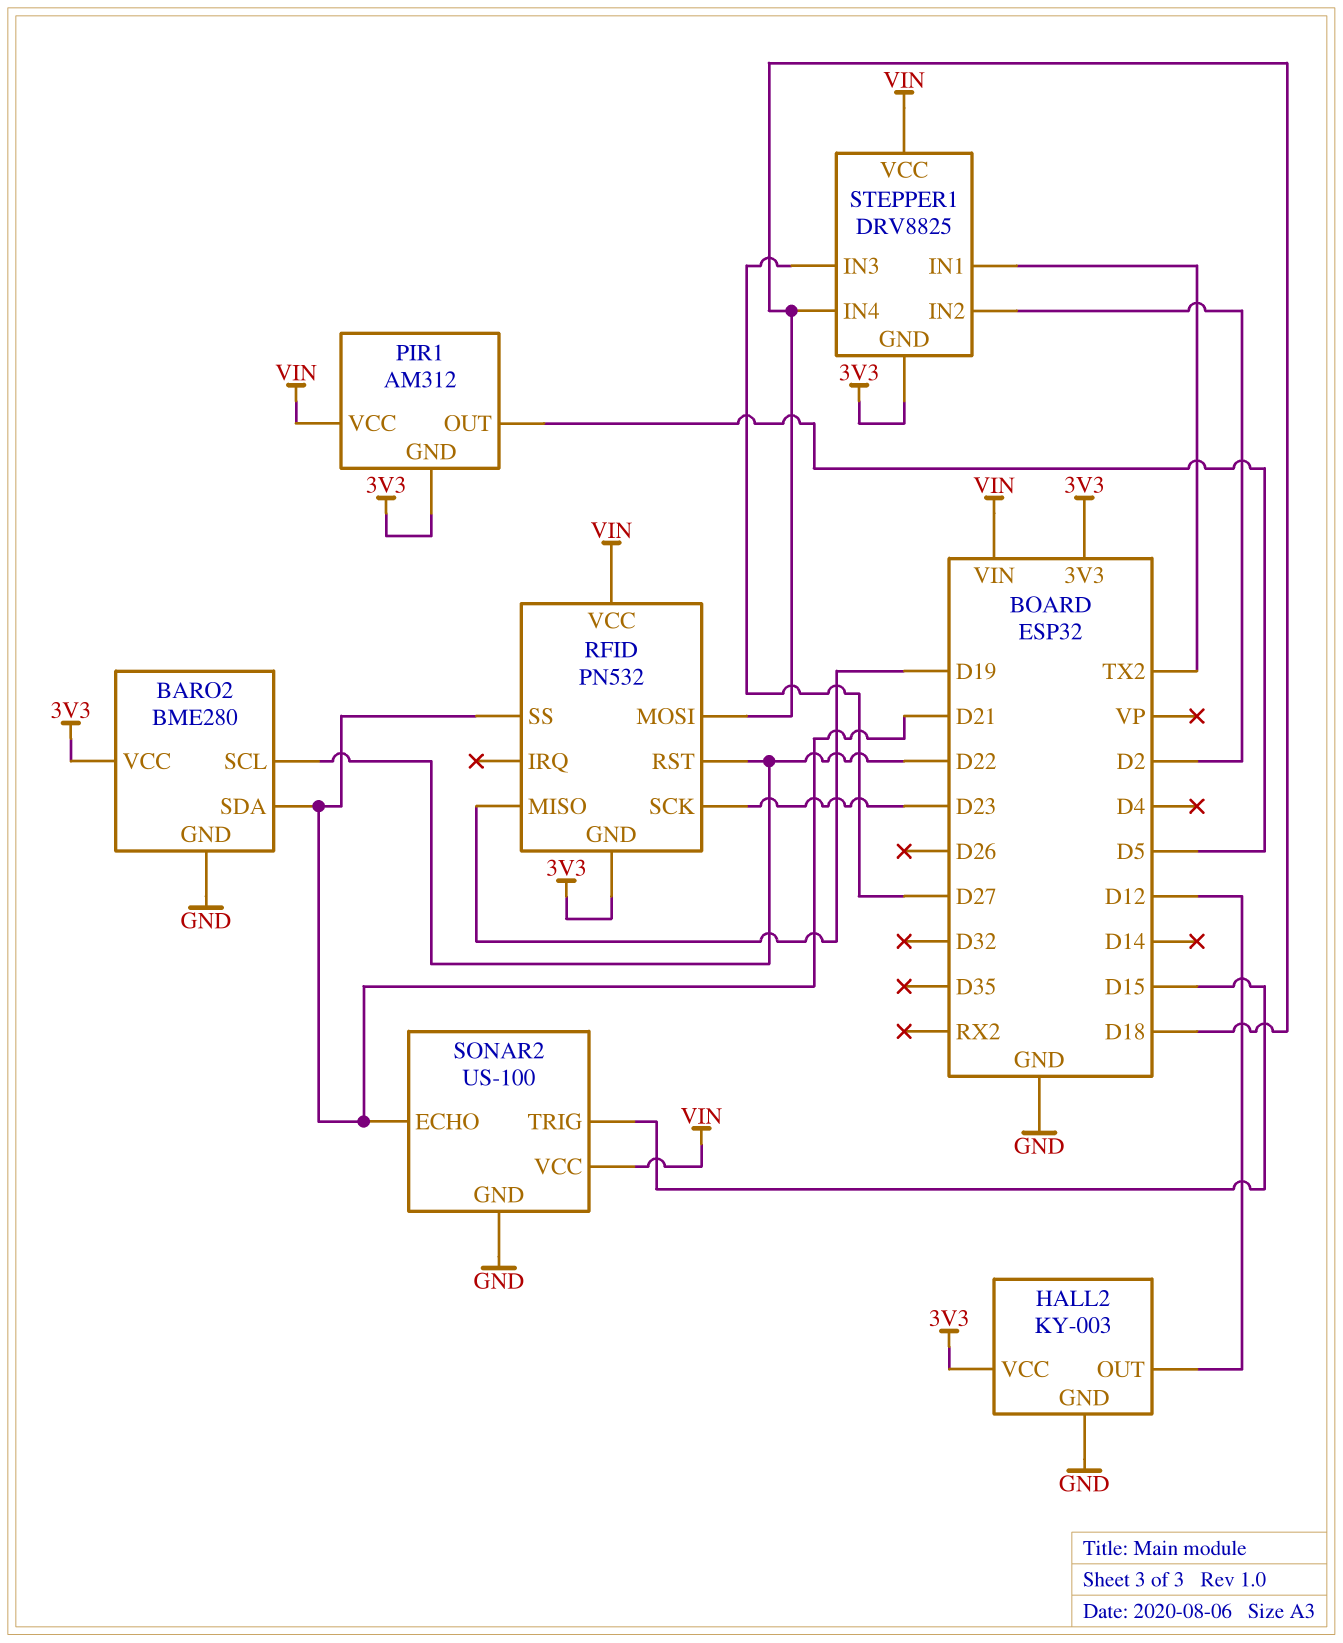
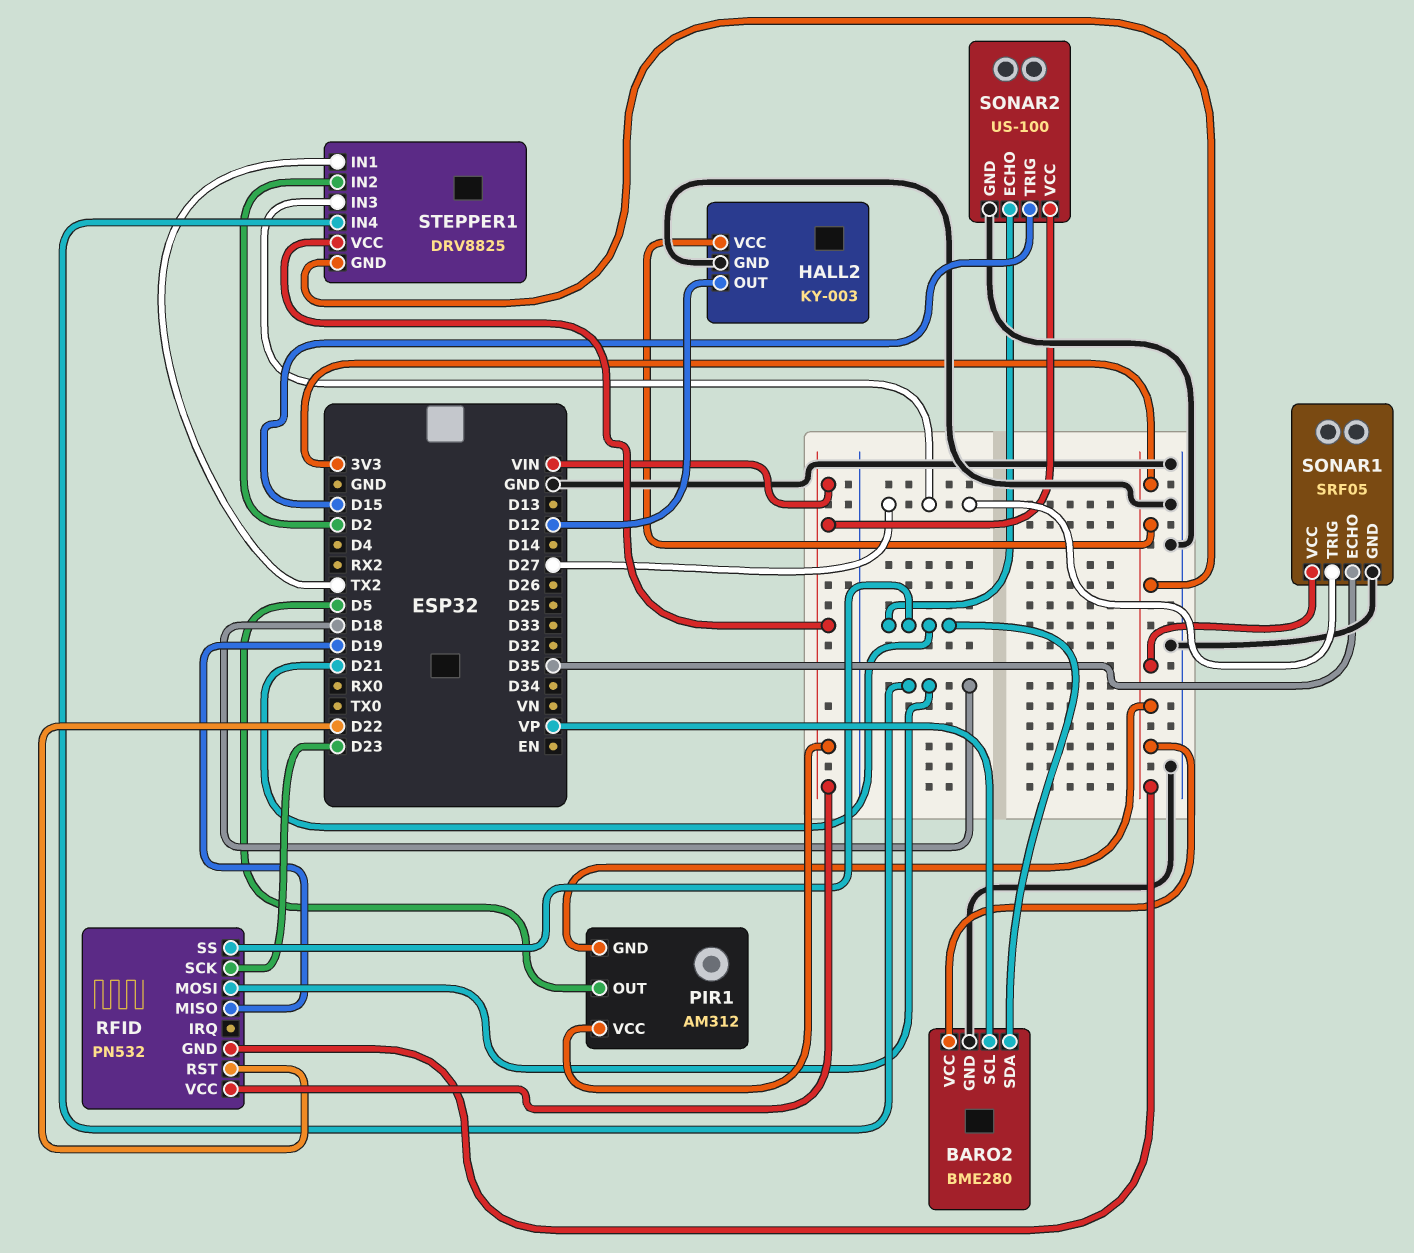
BARO2 pin SCL: D22 -> VP
SONAR1: none -> SRF05
SONAR1 pin ECHO: none -> D35
SONAR1 pin GND: none -> GND
SONAR1 pin TRIG: none -> D27
SONAR1 pin VCC: none -> 3V3

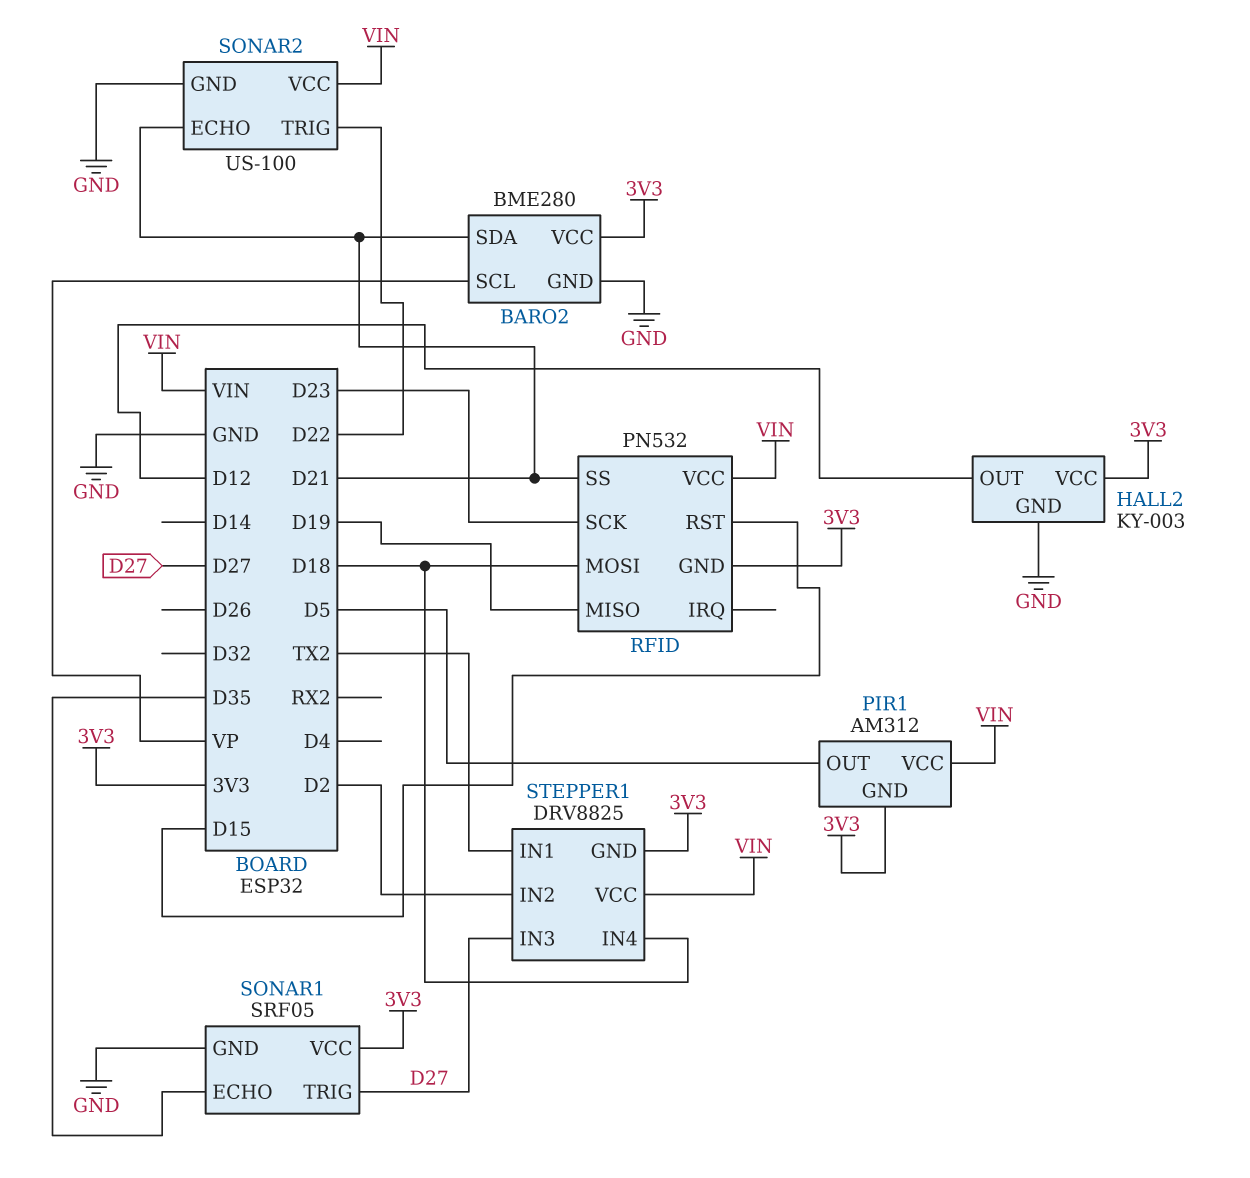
RFID pin RST: D22 -> D15
SONAR2 pin TRIG: D15 -> D22

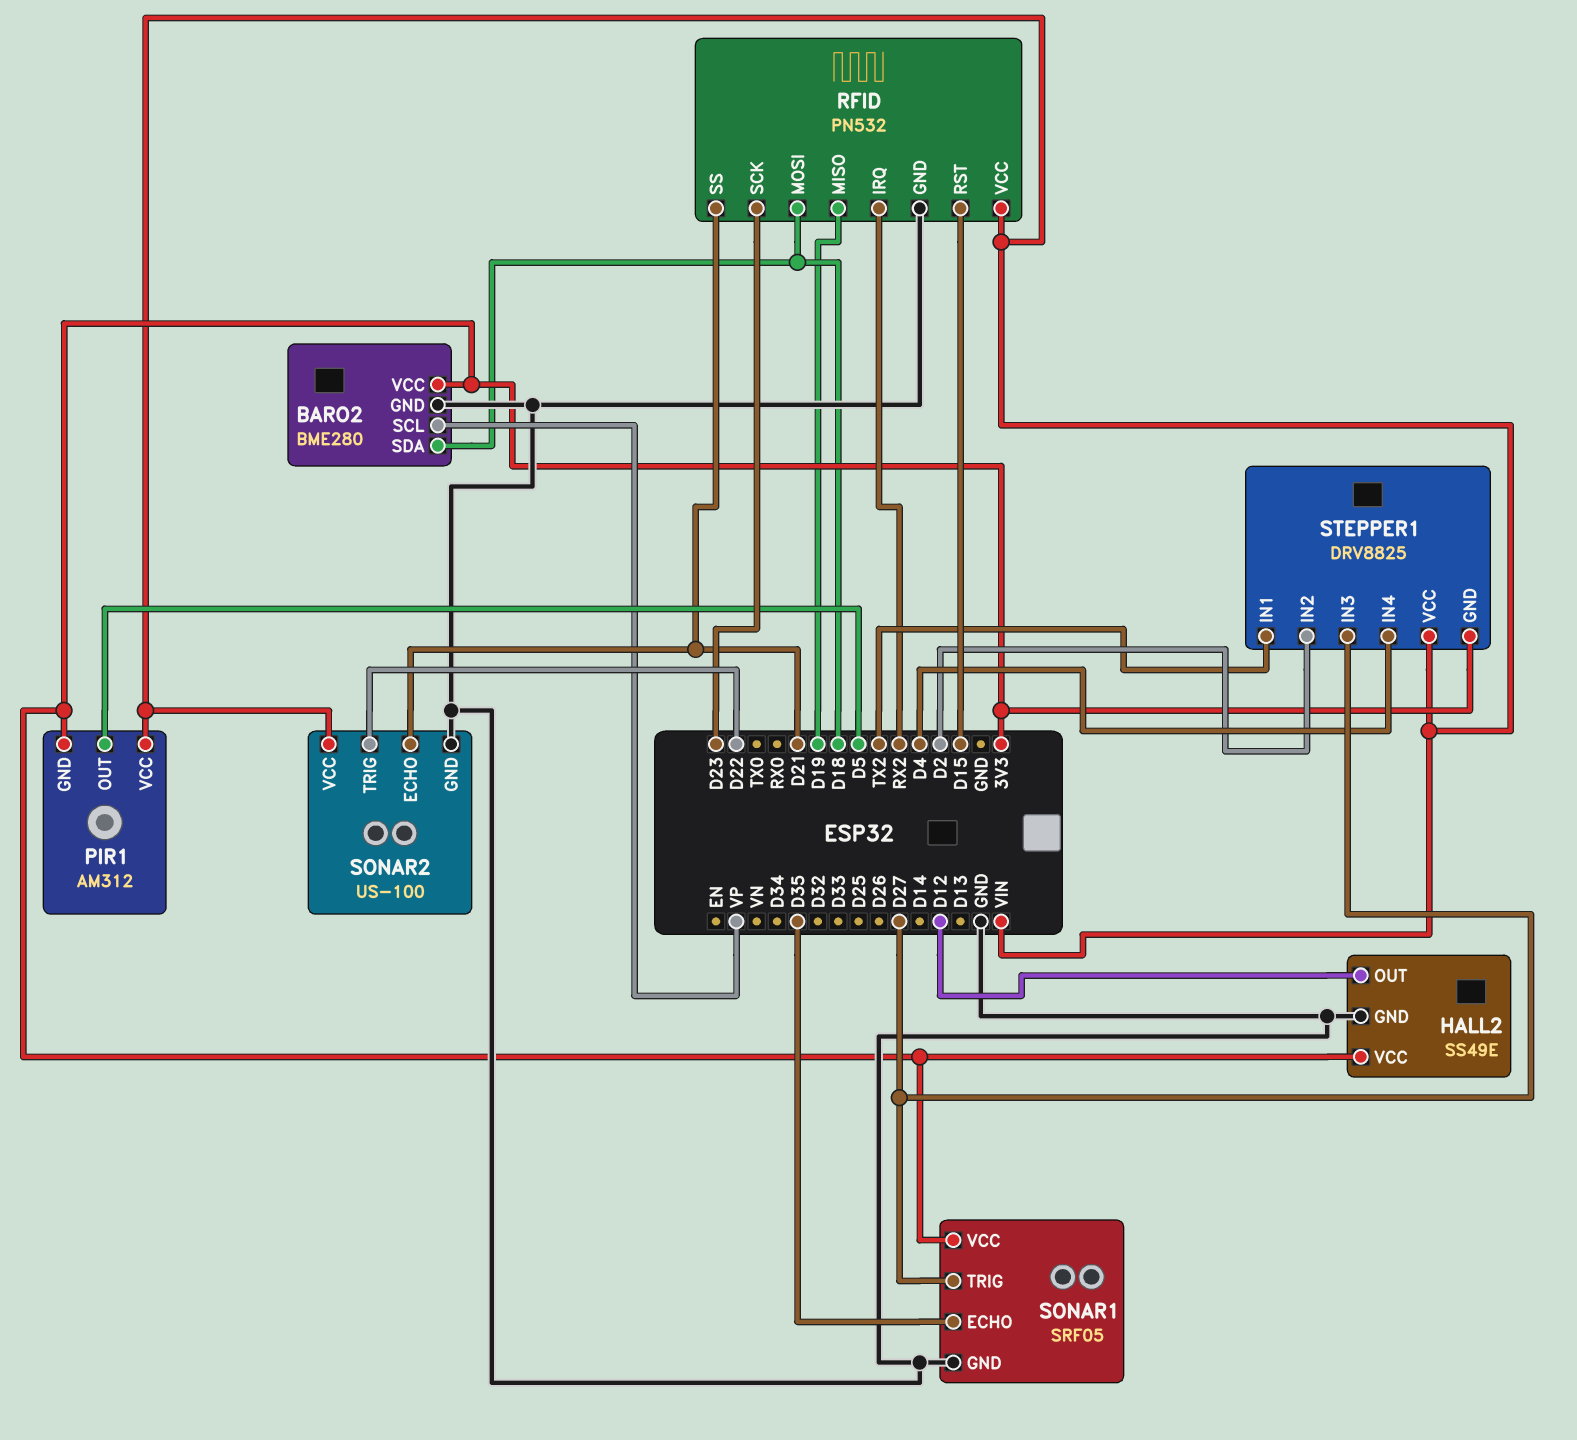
BARO2 pin SDA: D21 -> D18
HALL2: KY-003 -> SS49E
RFID pin GND: 3V3 -> GND
RFID pin IRQ: none -> RX2
STEPPER1 pin IN4: D18 -> D4

